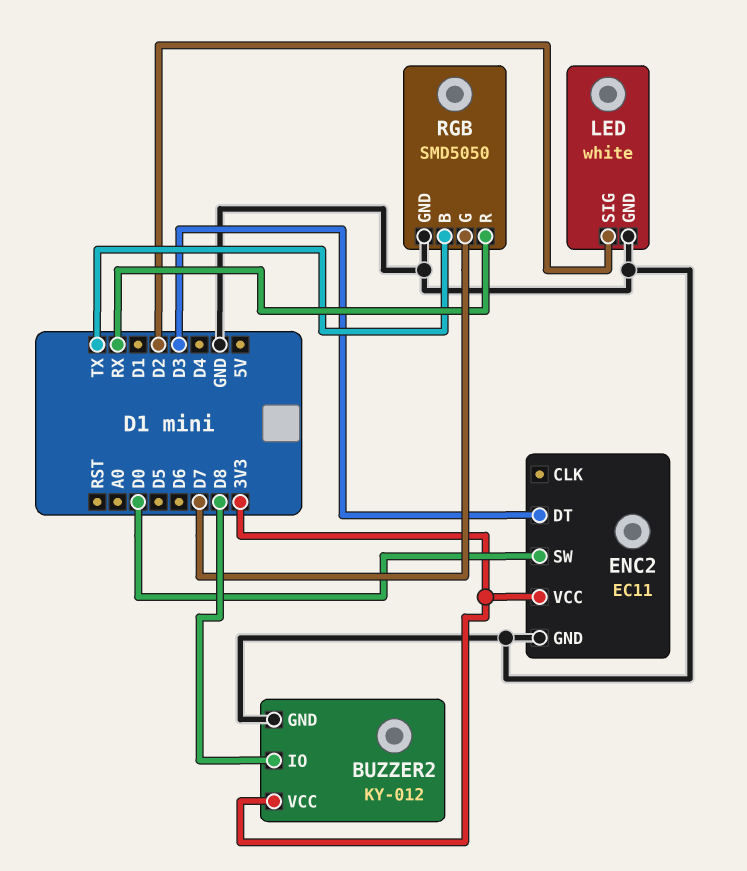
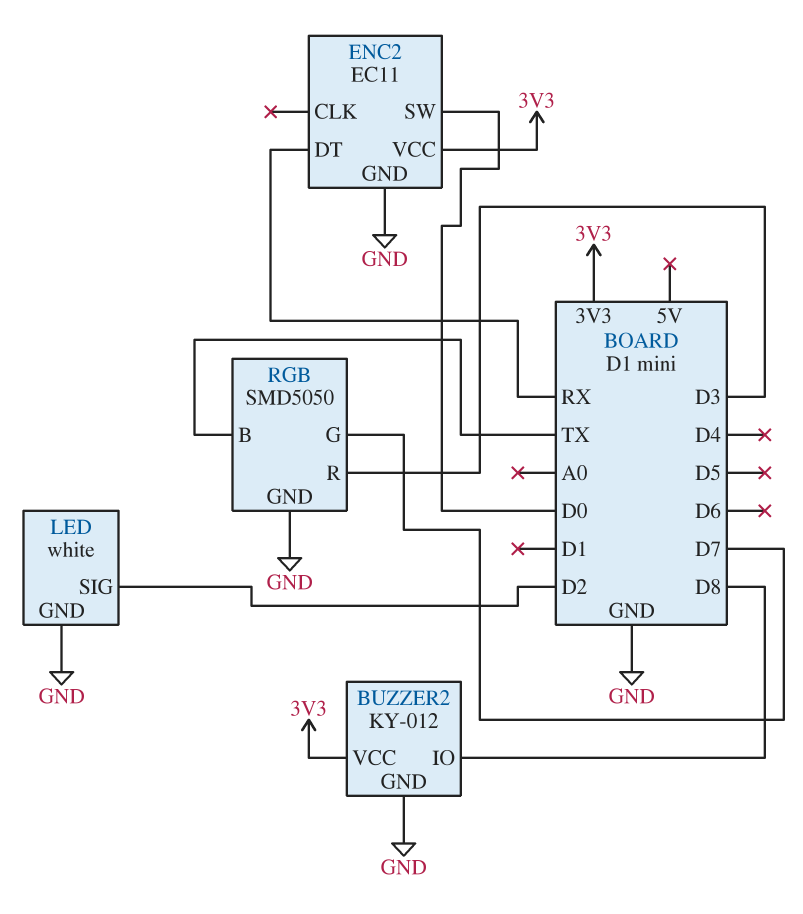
ENC2 pin DT: D3 -> RX
RGB pin R: RX -> D3

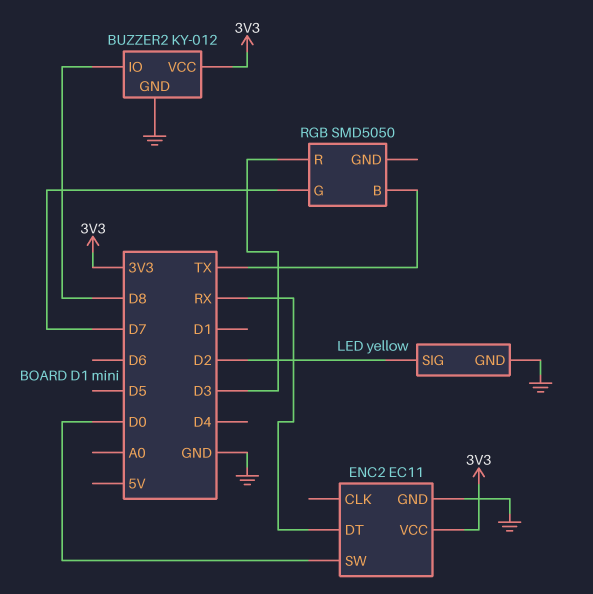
LED: white -> yellow
RGB pin GND: GND -> none

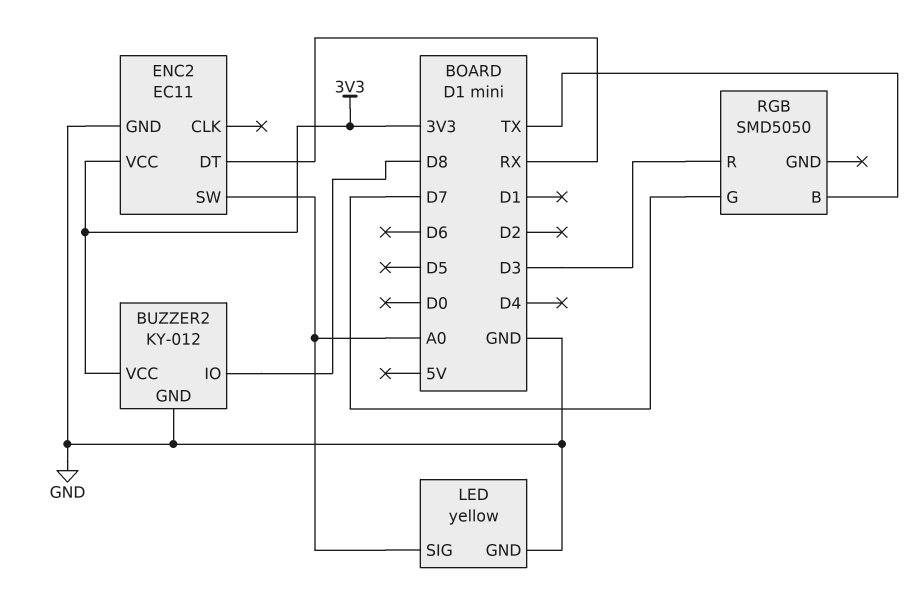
ENC2 pin SW: D0 -> A0
LED pin SIG: D2 -> A0

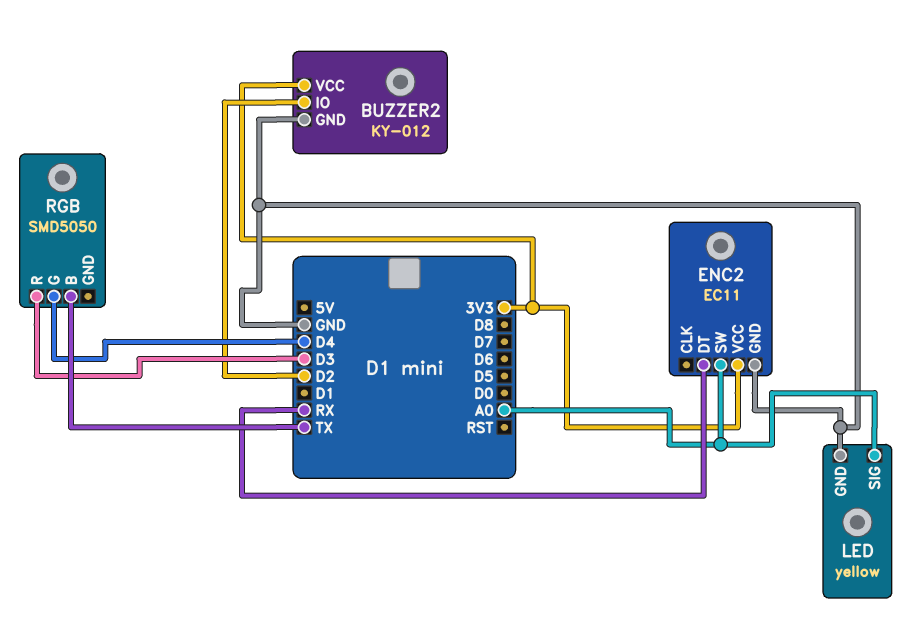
BUZZER2 pin IO: D8 -> D2
RGB pin G: D7 -> D4

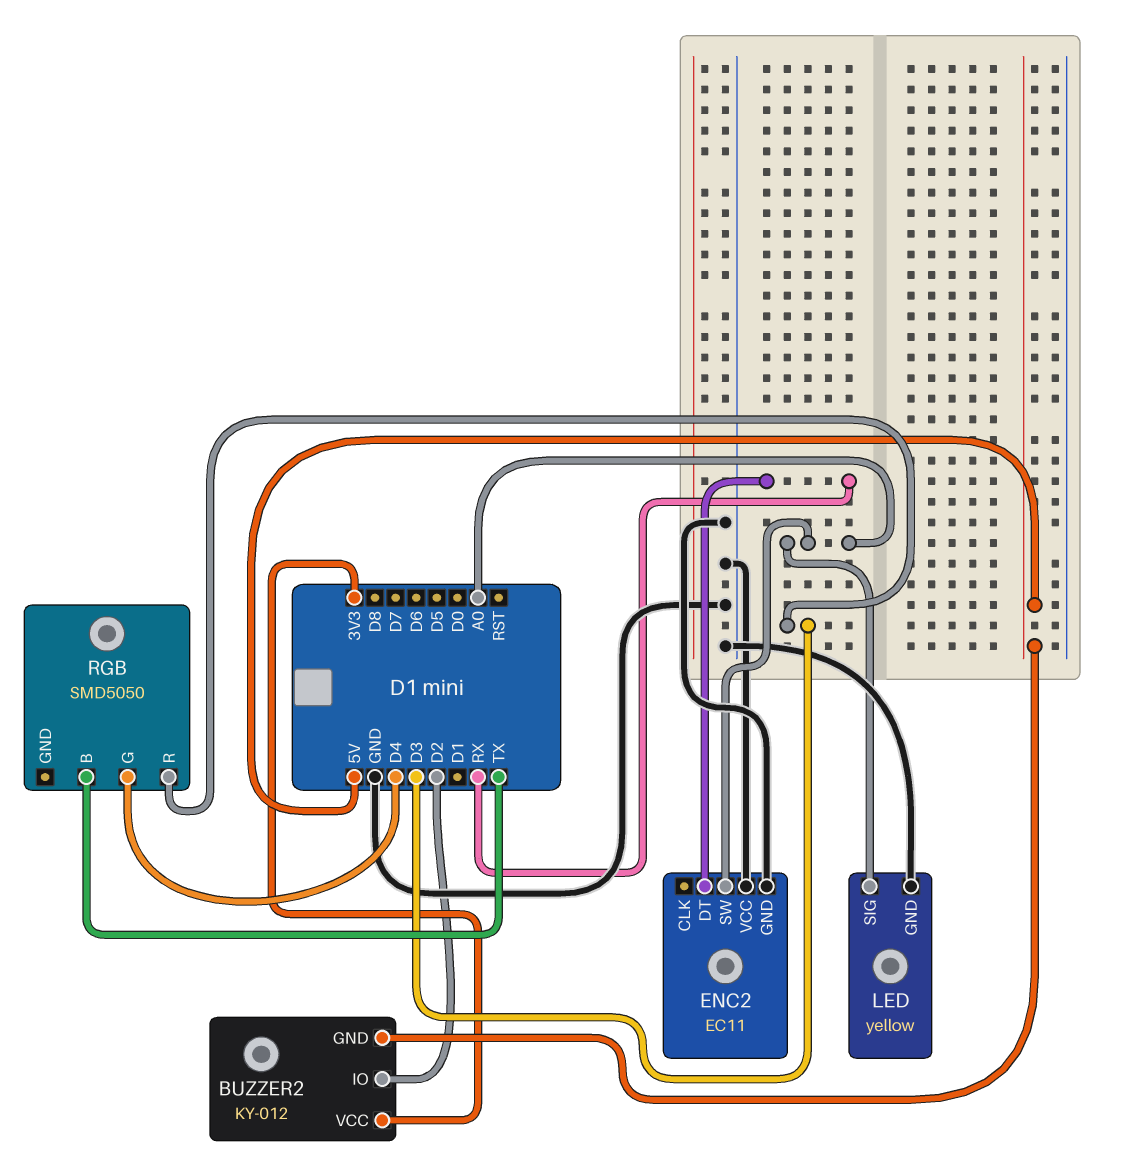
BUZZER2 pin GND: GND -> 5V
ENC2 pin VCC: 3V3 -> GND

